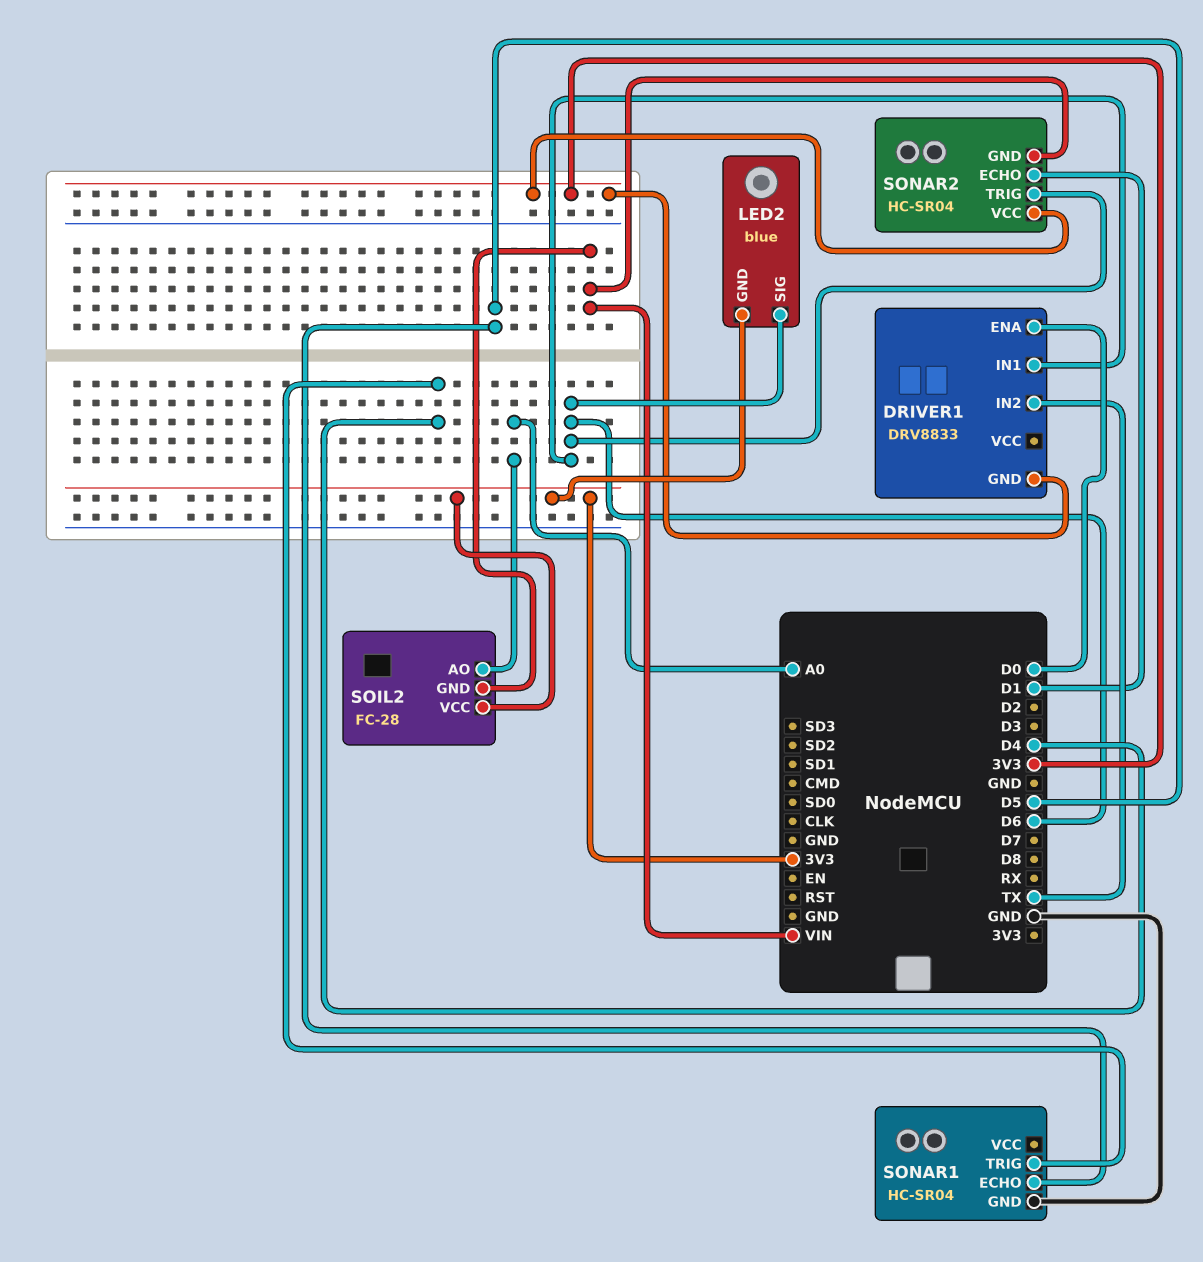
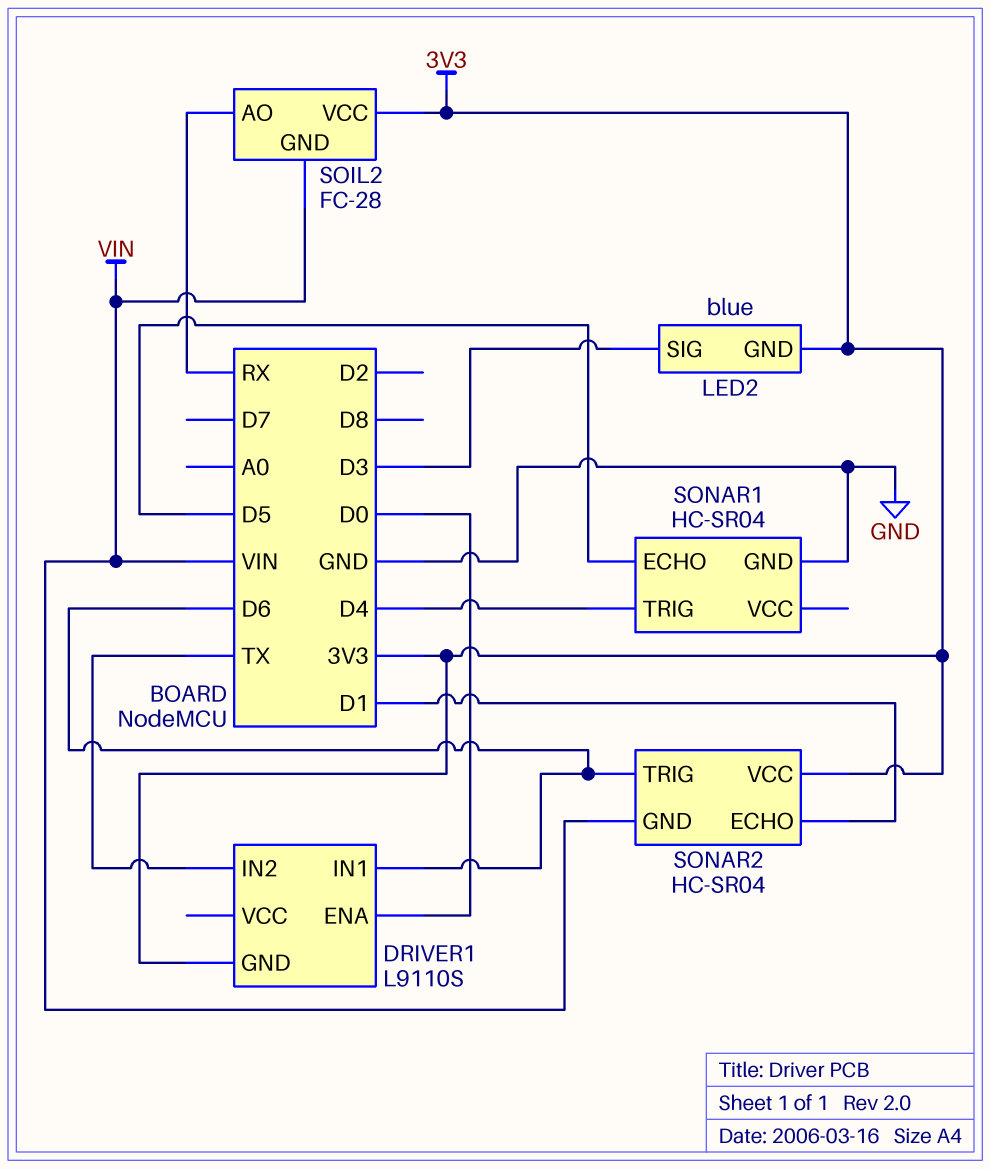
DRIVER1: DRV8833 -> L9110S
LED2 pin SIG: D6 -> D3
SOIL2 pin AO: A0 -> RX

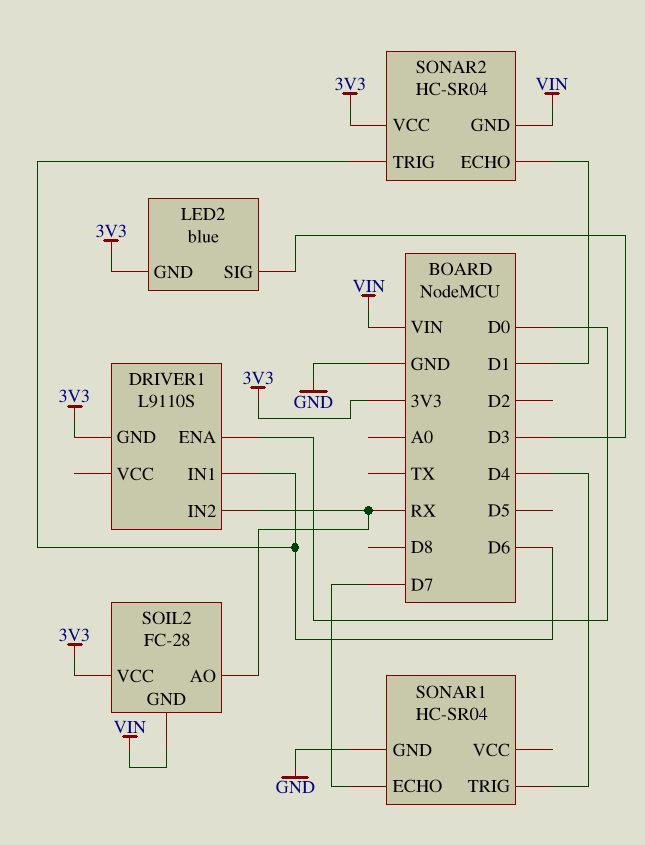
DRIVER1 pin IN2: TX -> RX
SONAR1 pin ECHO: D5 -> D7

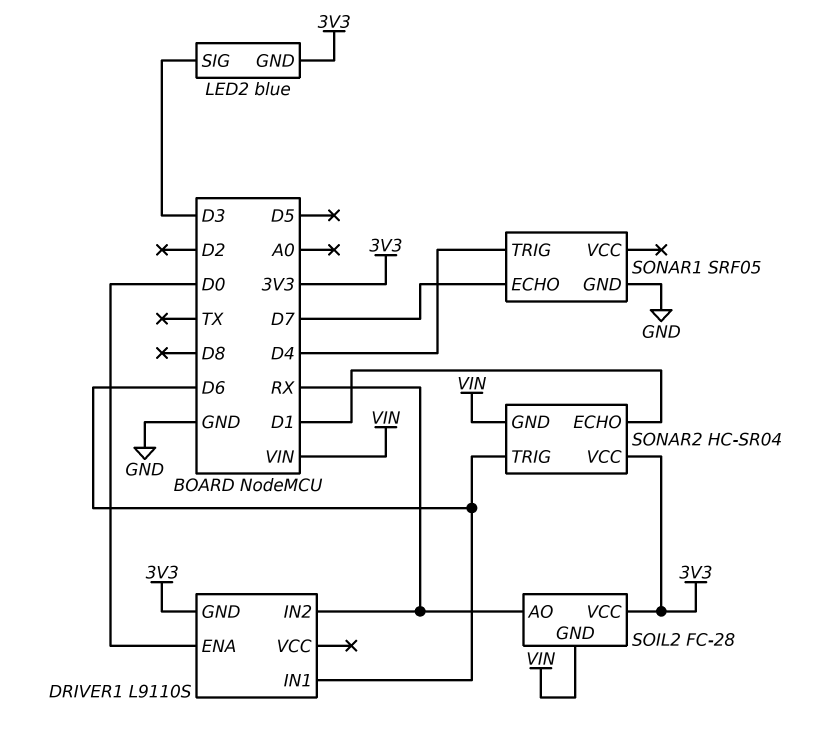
SONAR1: HC-SR04 -> SRF05

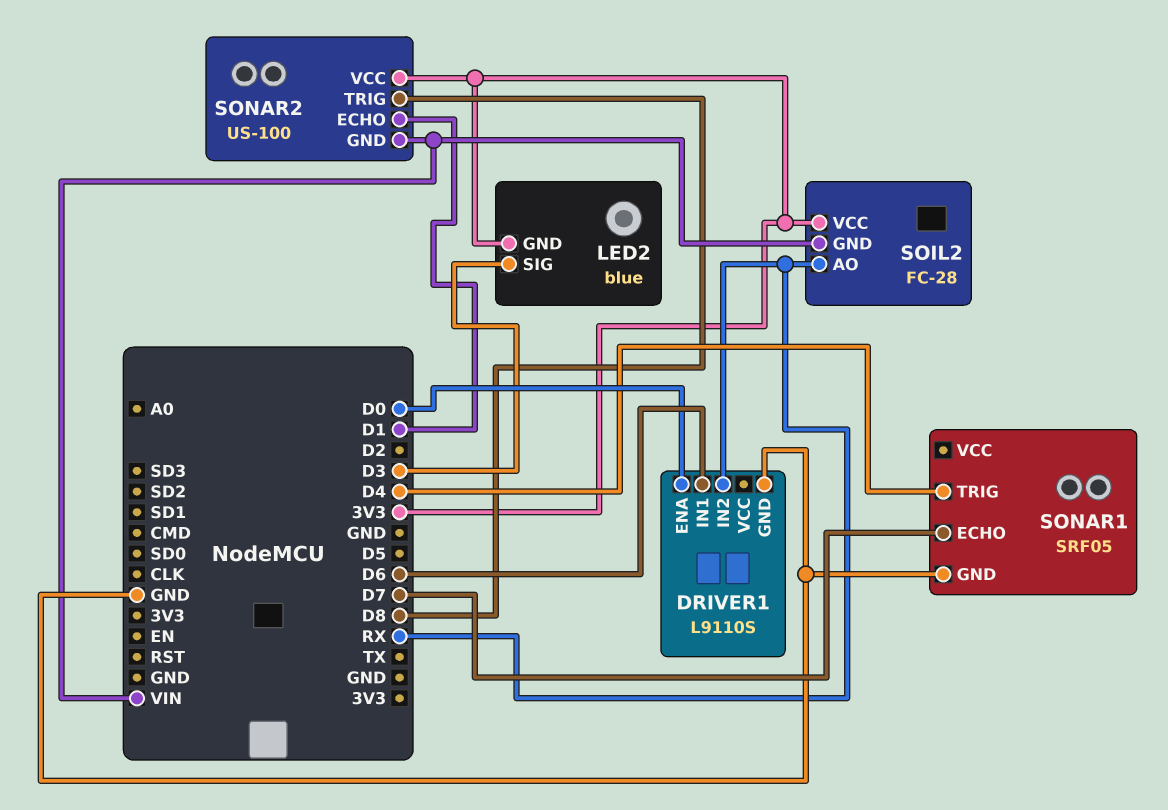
DRIVER1 pin GND: 3V3 -> GND
SONAR2: HC-SR04 -> US-100
SONAR2 pin TRIG: D6 -> D8

